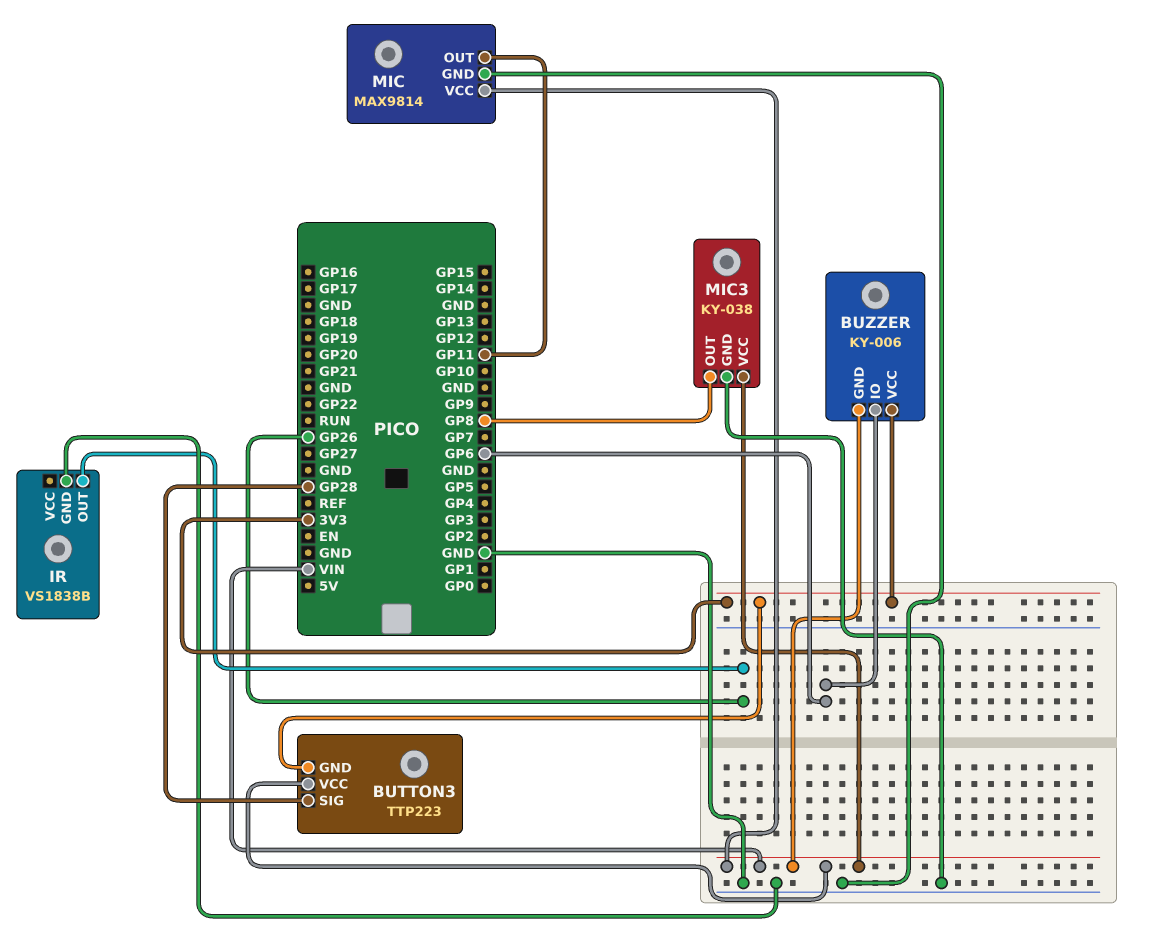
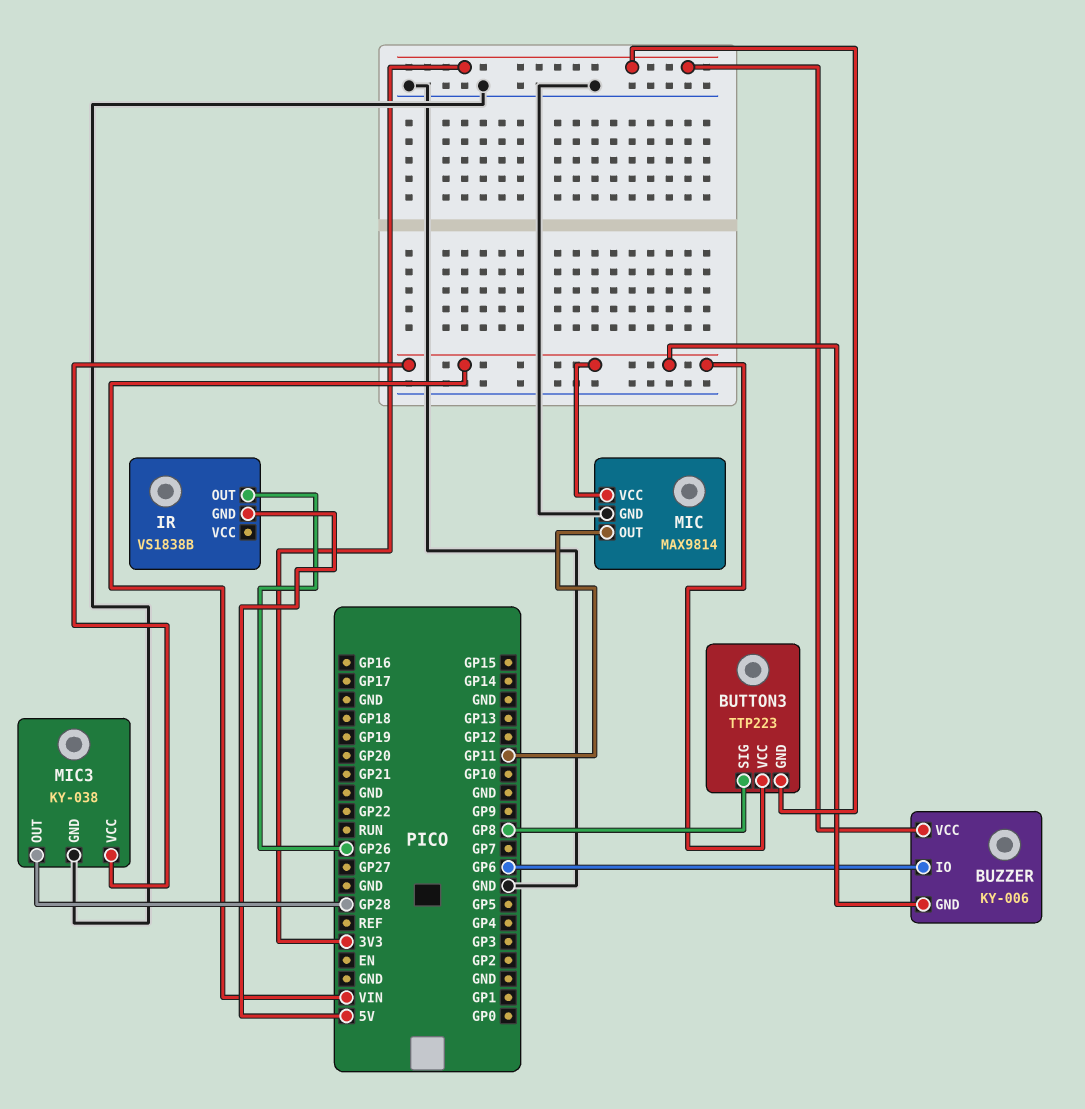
BUTTON3 pin SIG: GP28 -> GP8
IR pin GND: GND -> 5V
MIC3 pin OUT: GP8 -> GP28

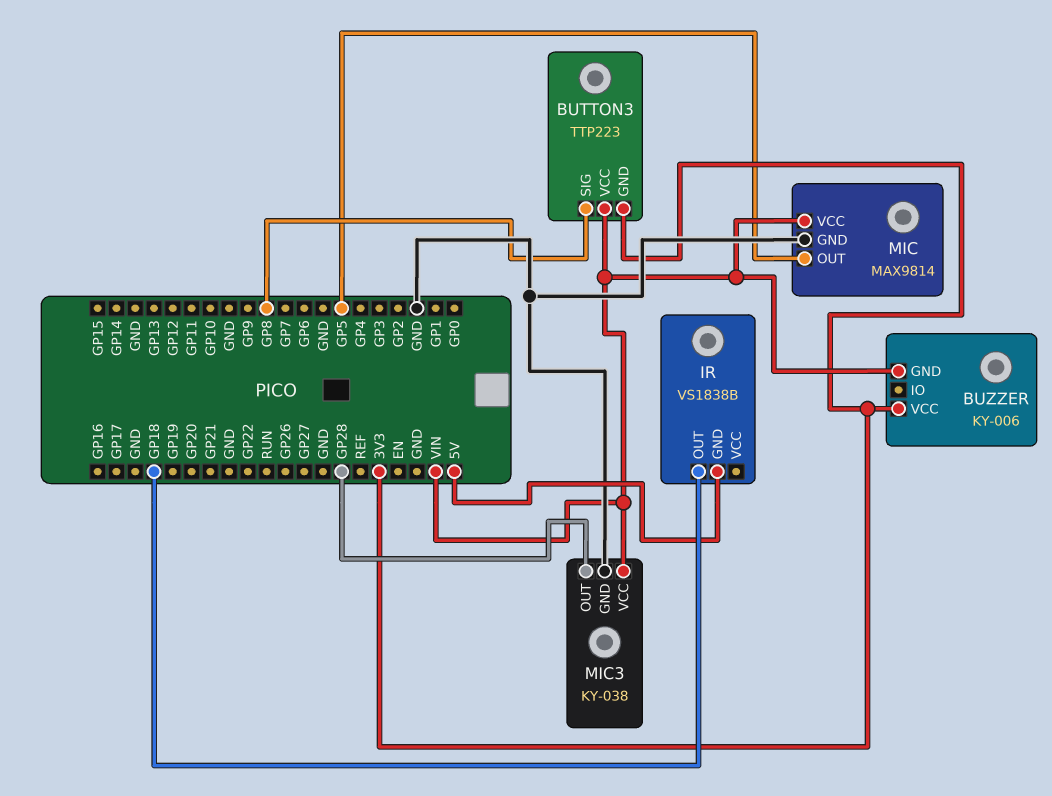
BUZZER pin IO: GP6 -> none
IR pin OUT: GP26 -> GP18
MIC pin OUT: GP11 -> GP5

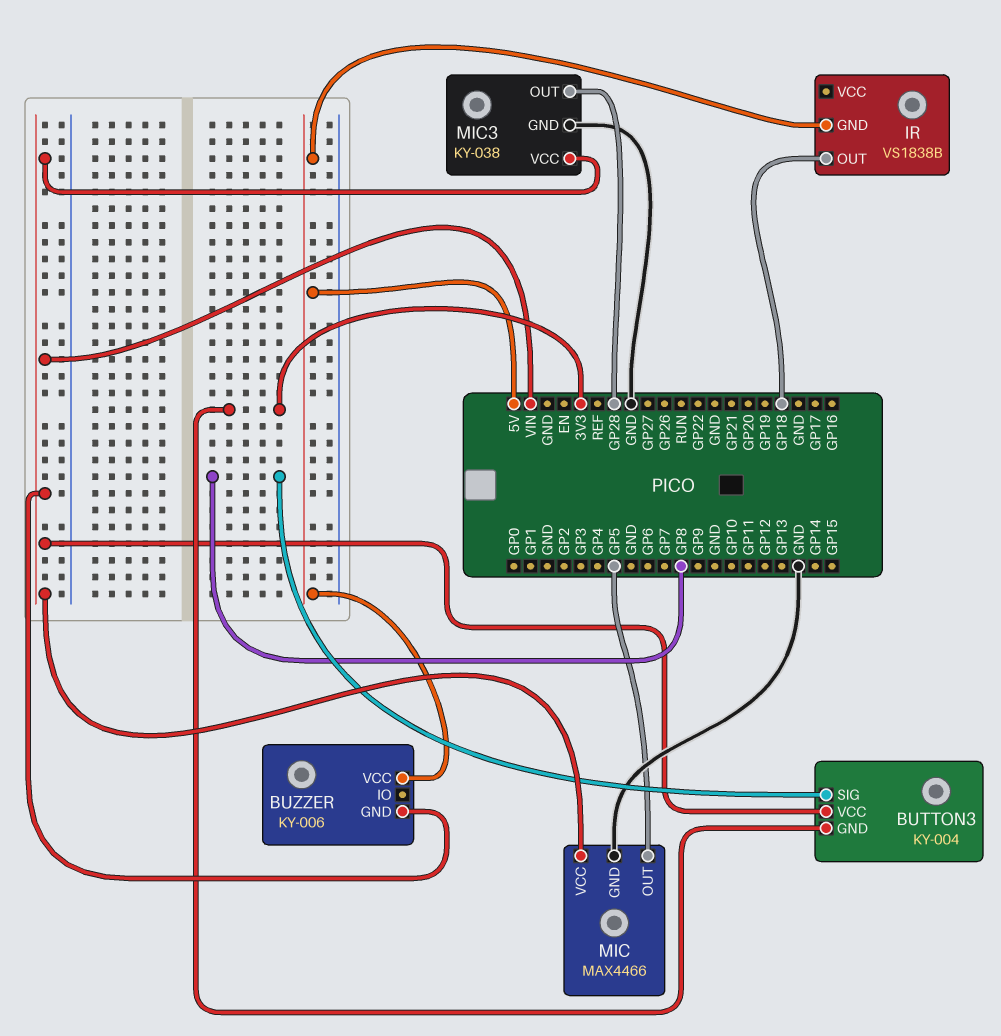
BUTTON3: TTP223 -> KY-004
BUZZER pin VCC: 3V3 -> 5V
MIC: MAX9814 -> MAX4466

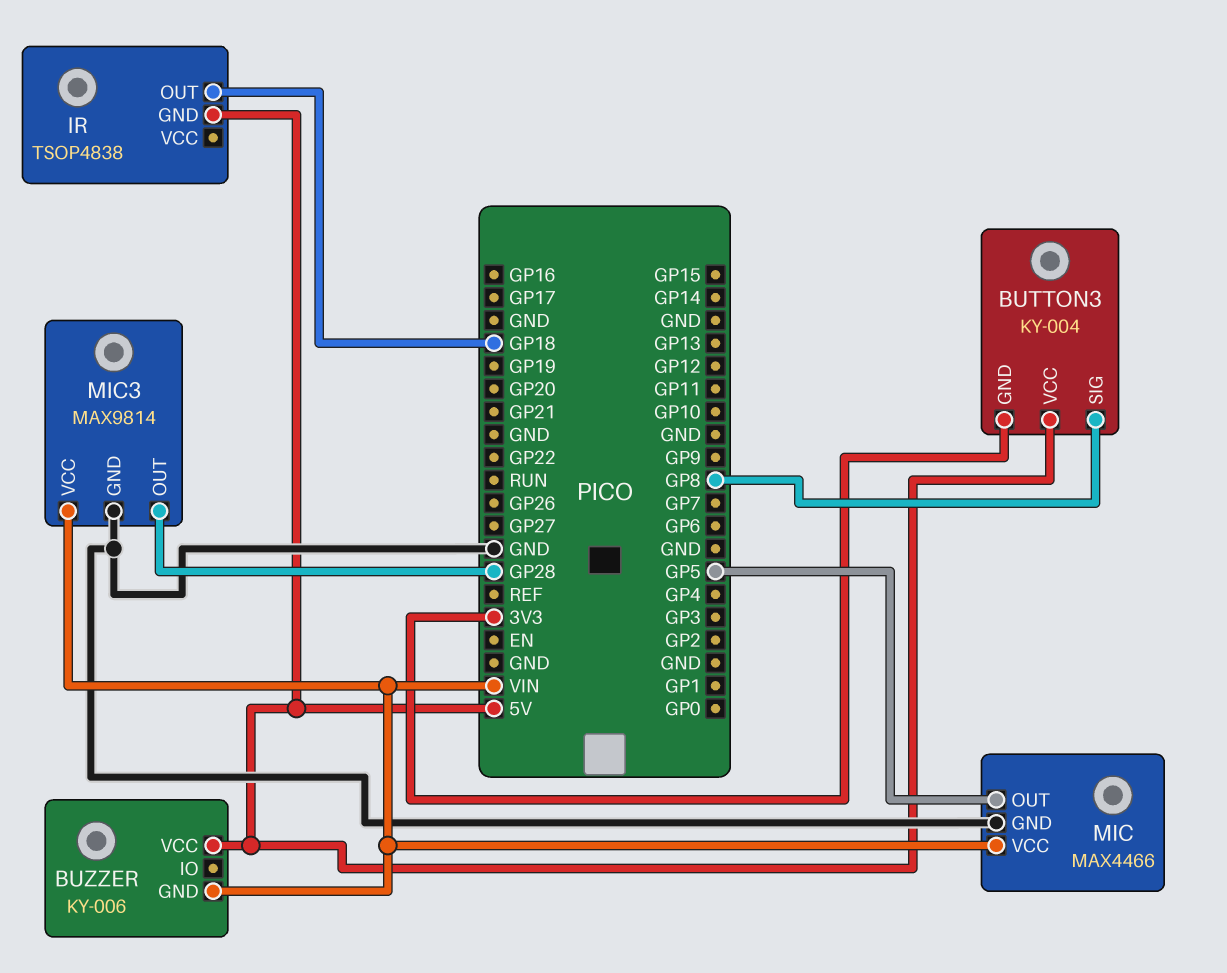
BUTTON3 pin VCC: VIN -> 5V
IR: VS1838B -> TSOP4838
MIC3: KY-038 -> MAX9814

